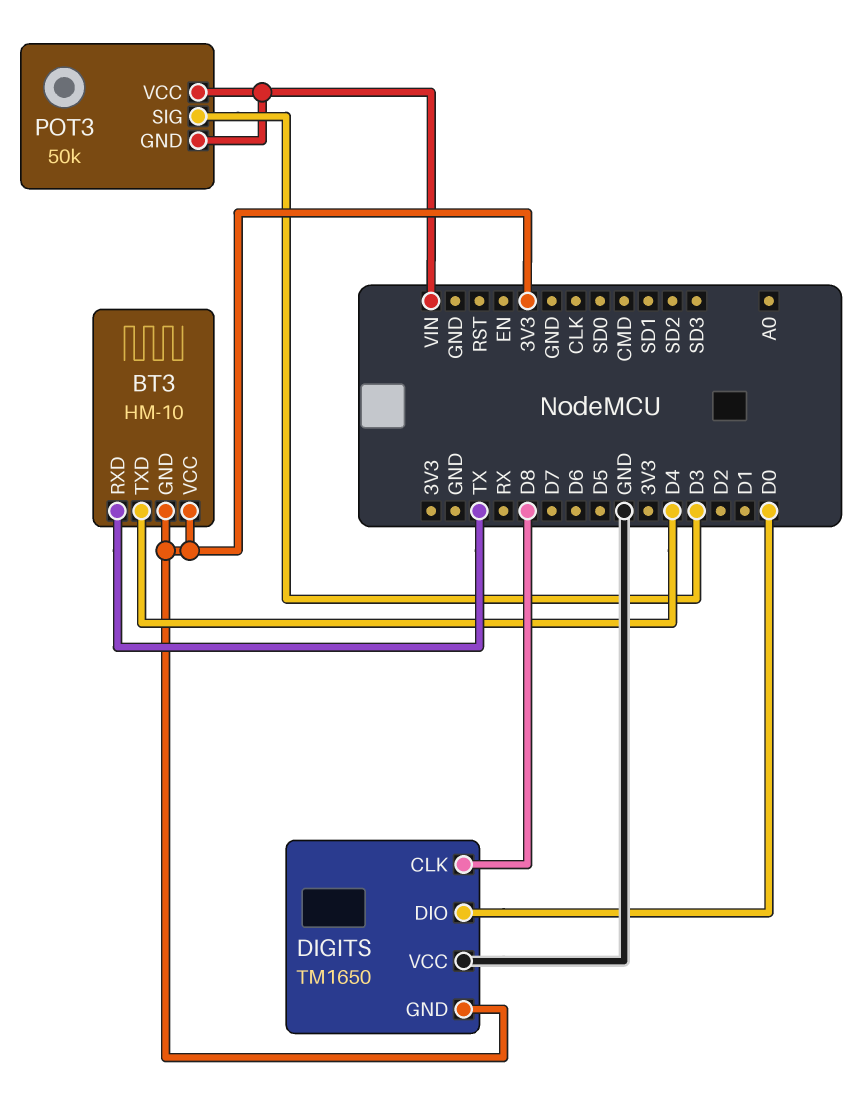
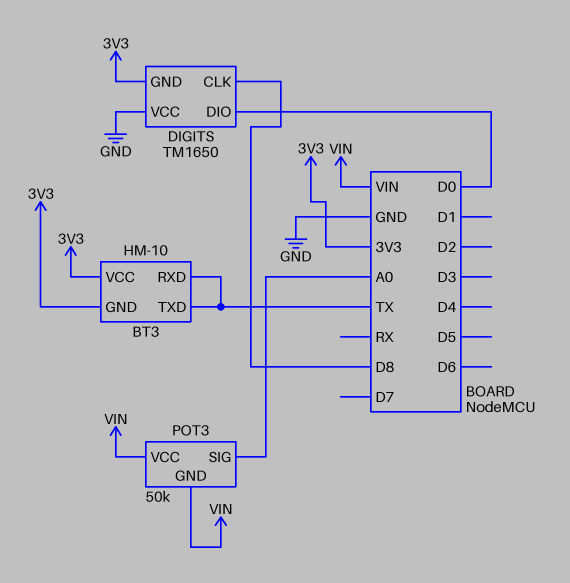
BT3 pin TXD: D4 -> TX
POT3 pin SIG: D3 -> A0

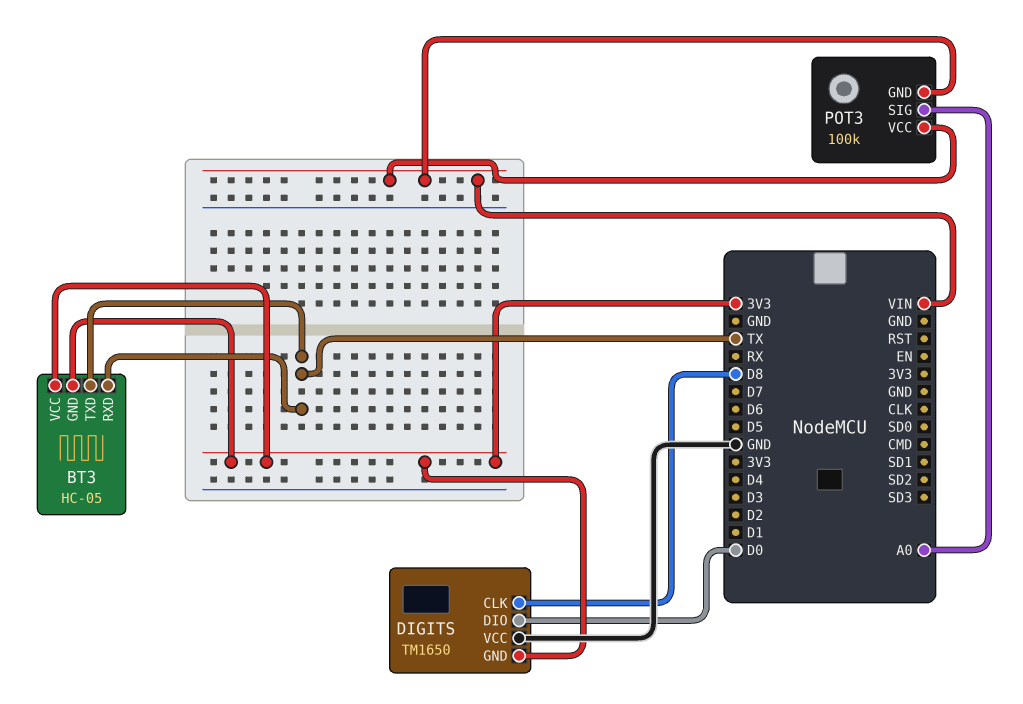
BT3: HM-10 -> HC-05
POT3: 50k -> 100k

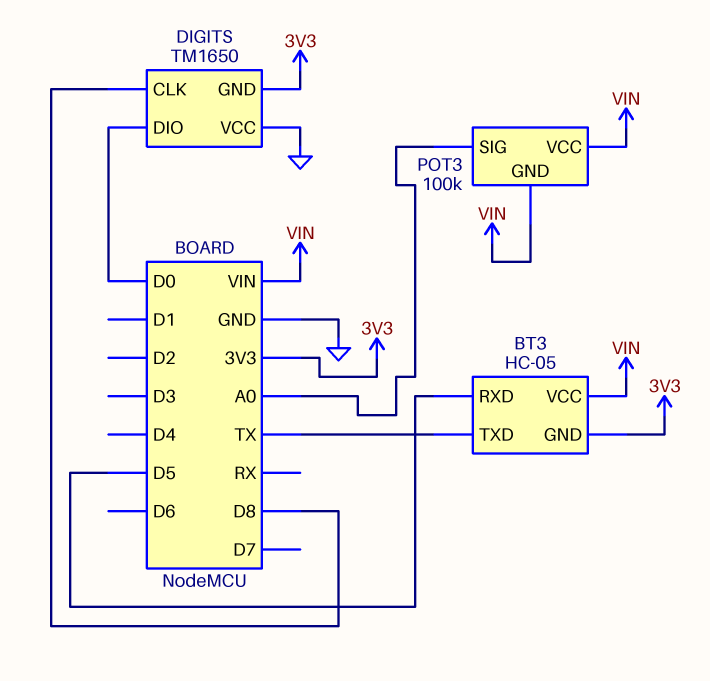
BT3 pin RXD: TX -> D5
BT3 pin VCC: 3V3 -> VIN

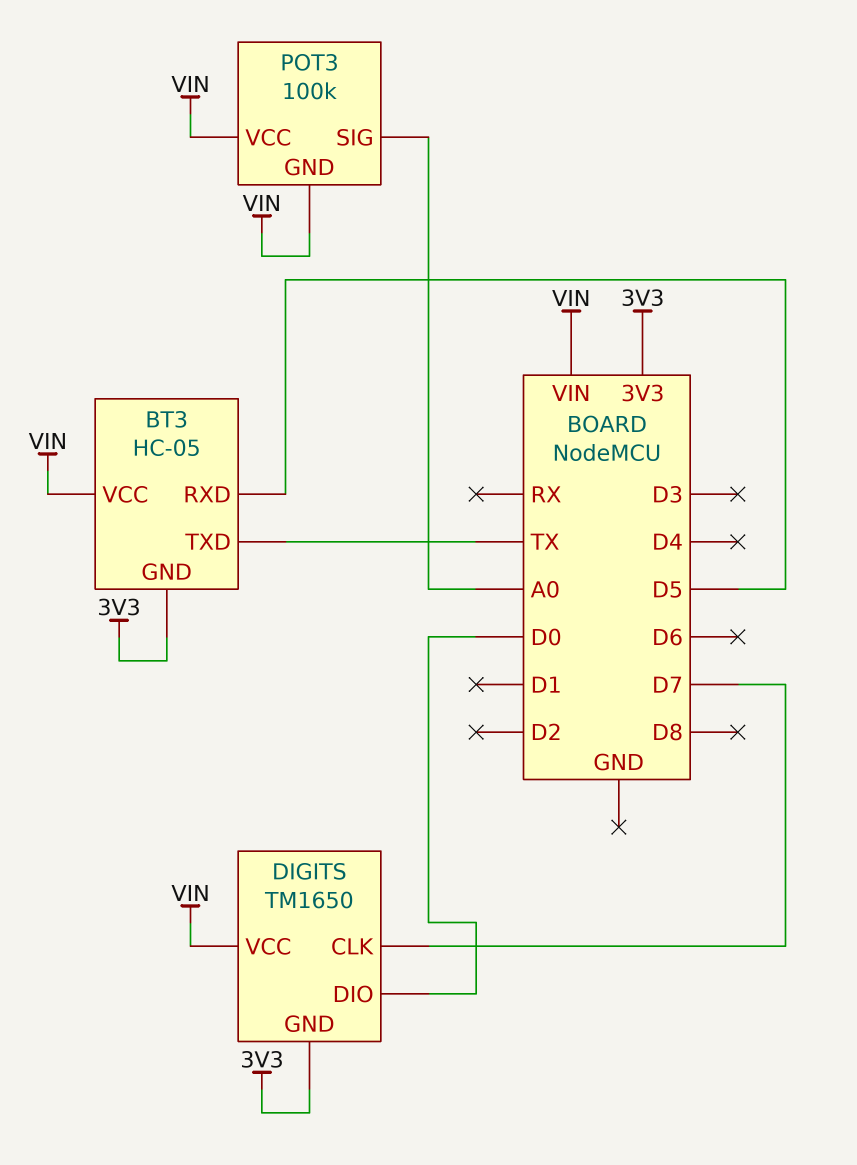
DIGITS pin CLK: D8 -> D7
DIGITS pin VCC: GND -> VIN

